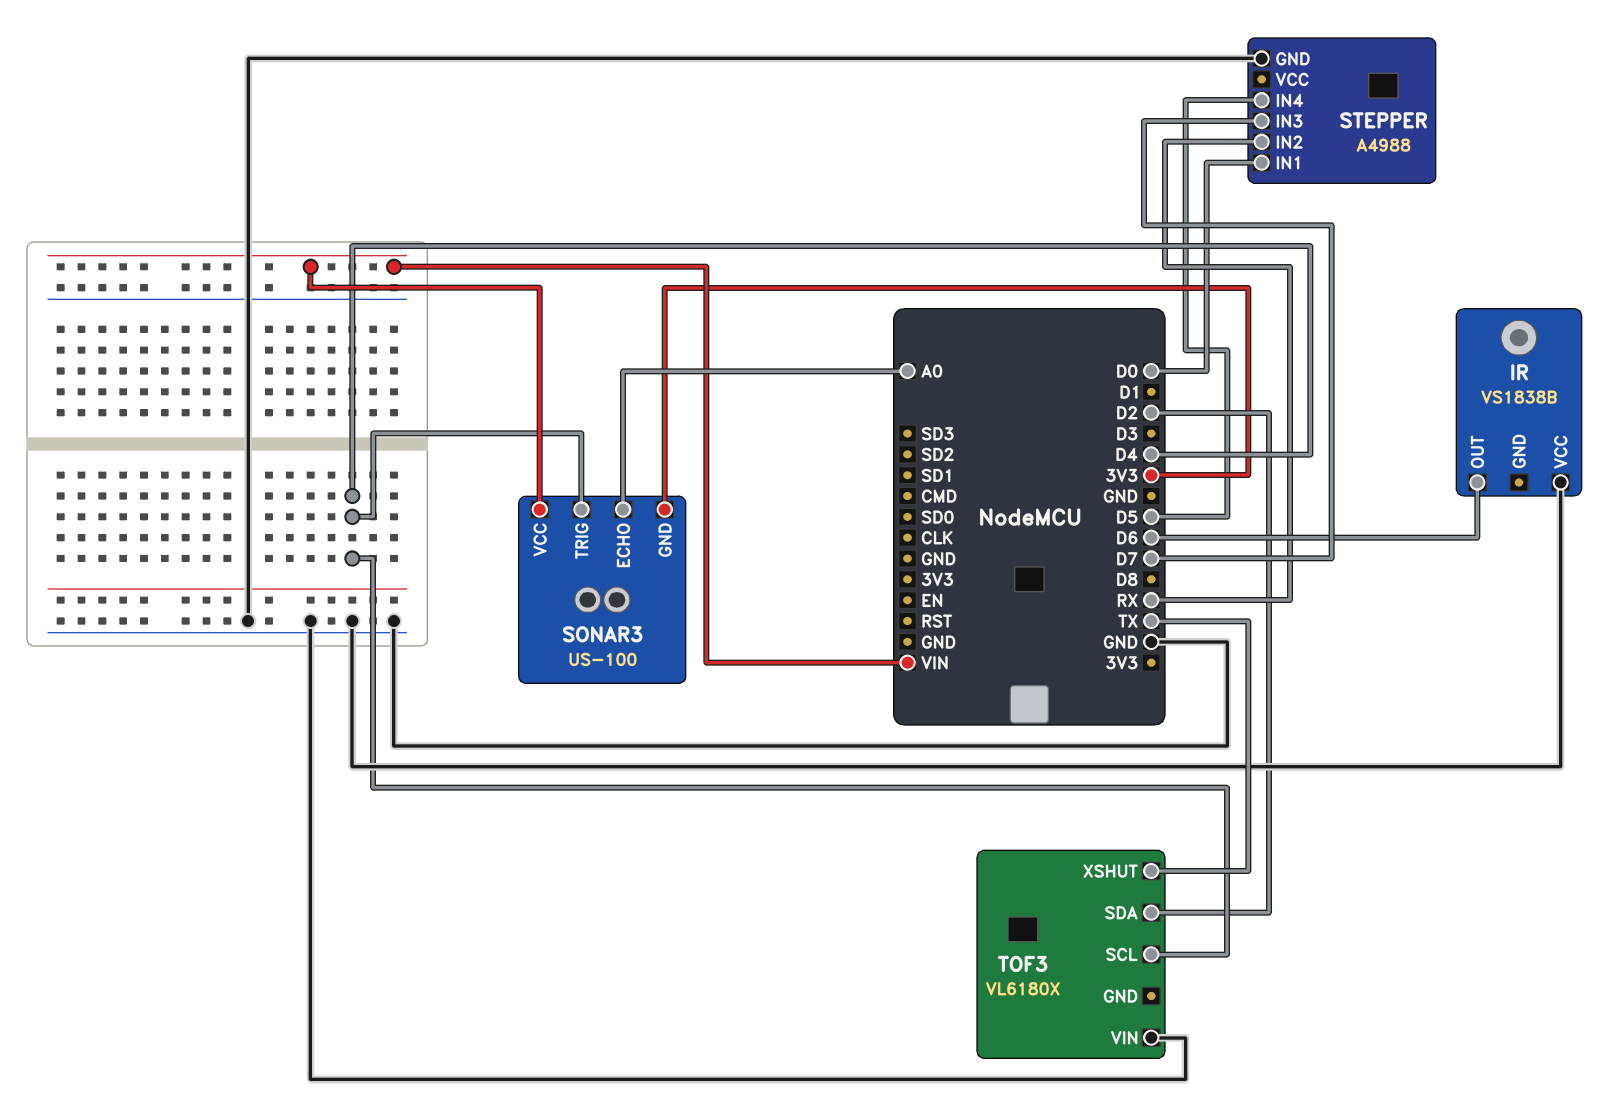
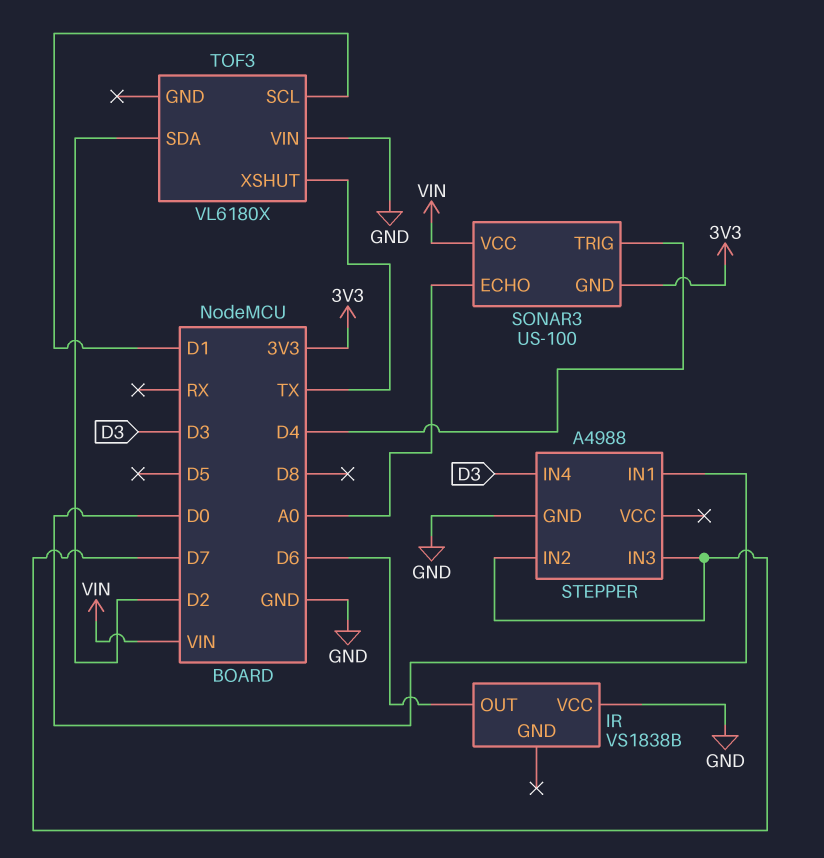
STEPPER pin IN2: RX -> D7
STEPPER pin IN4: D5 -> D3
TOF3 pin SCL: D4 -> D1

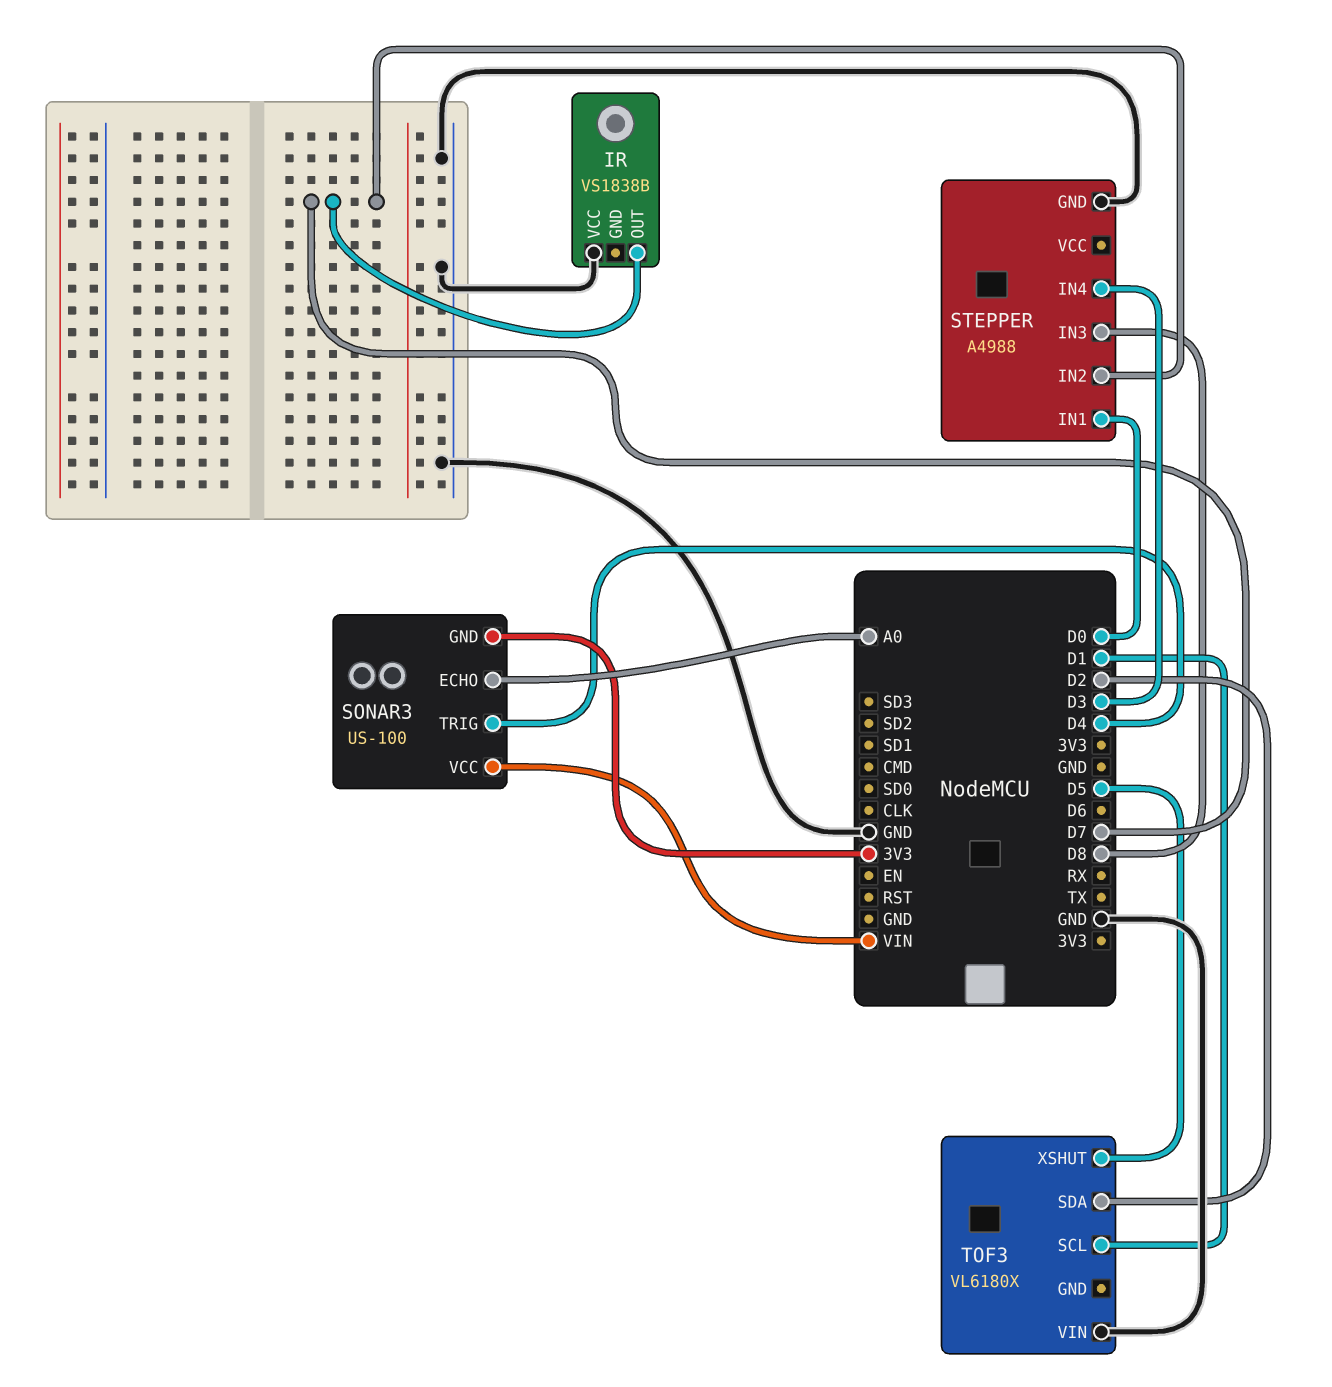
IR pin OUT: D6 -> D7
STEPPER pin IN3: D7 -> D8
TOF3 pin XSHUT: TX -> D5

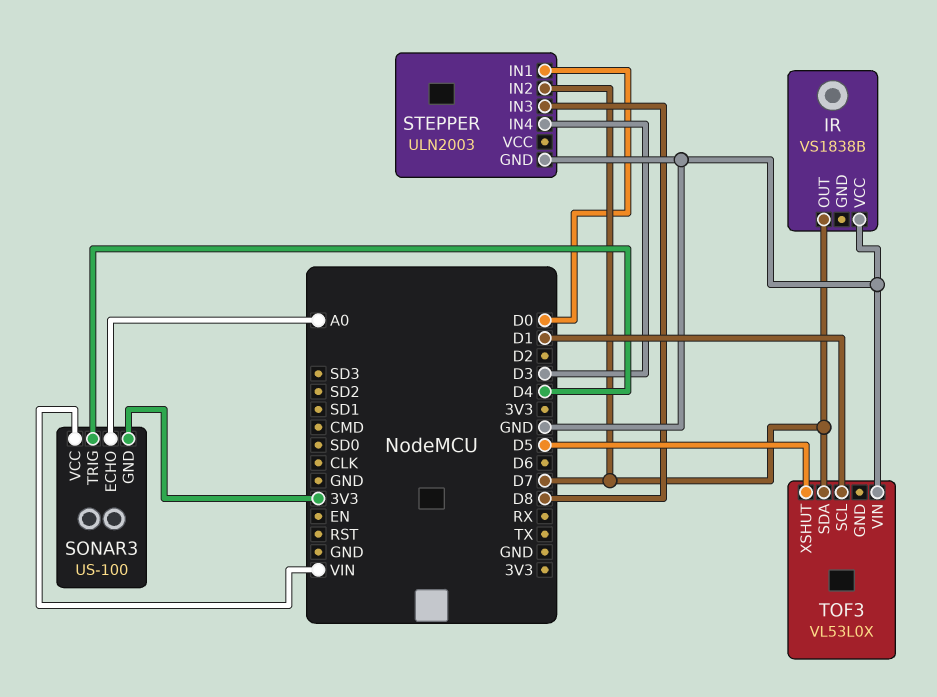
STEPPER: A4988 -> ULN2003
TOF3: VL6180X -> VL53L0X
TOF3 pin SDA: D2 -> D7

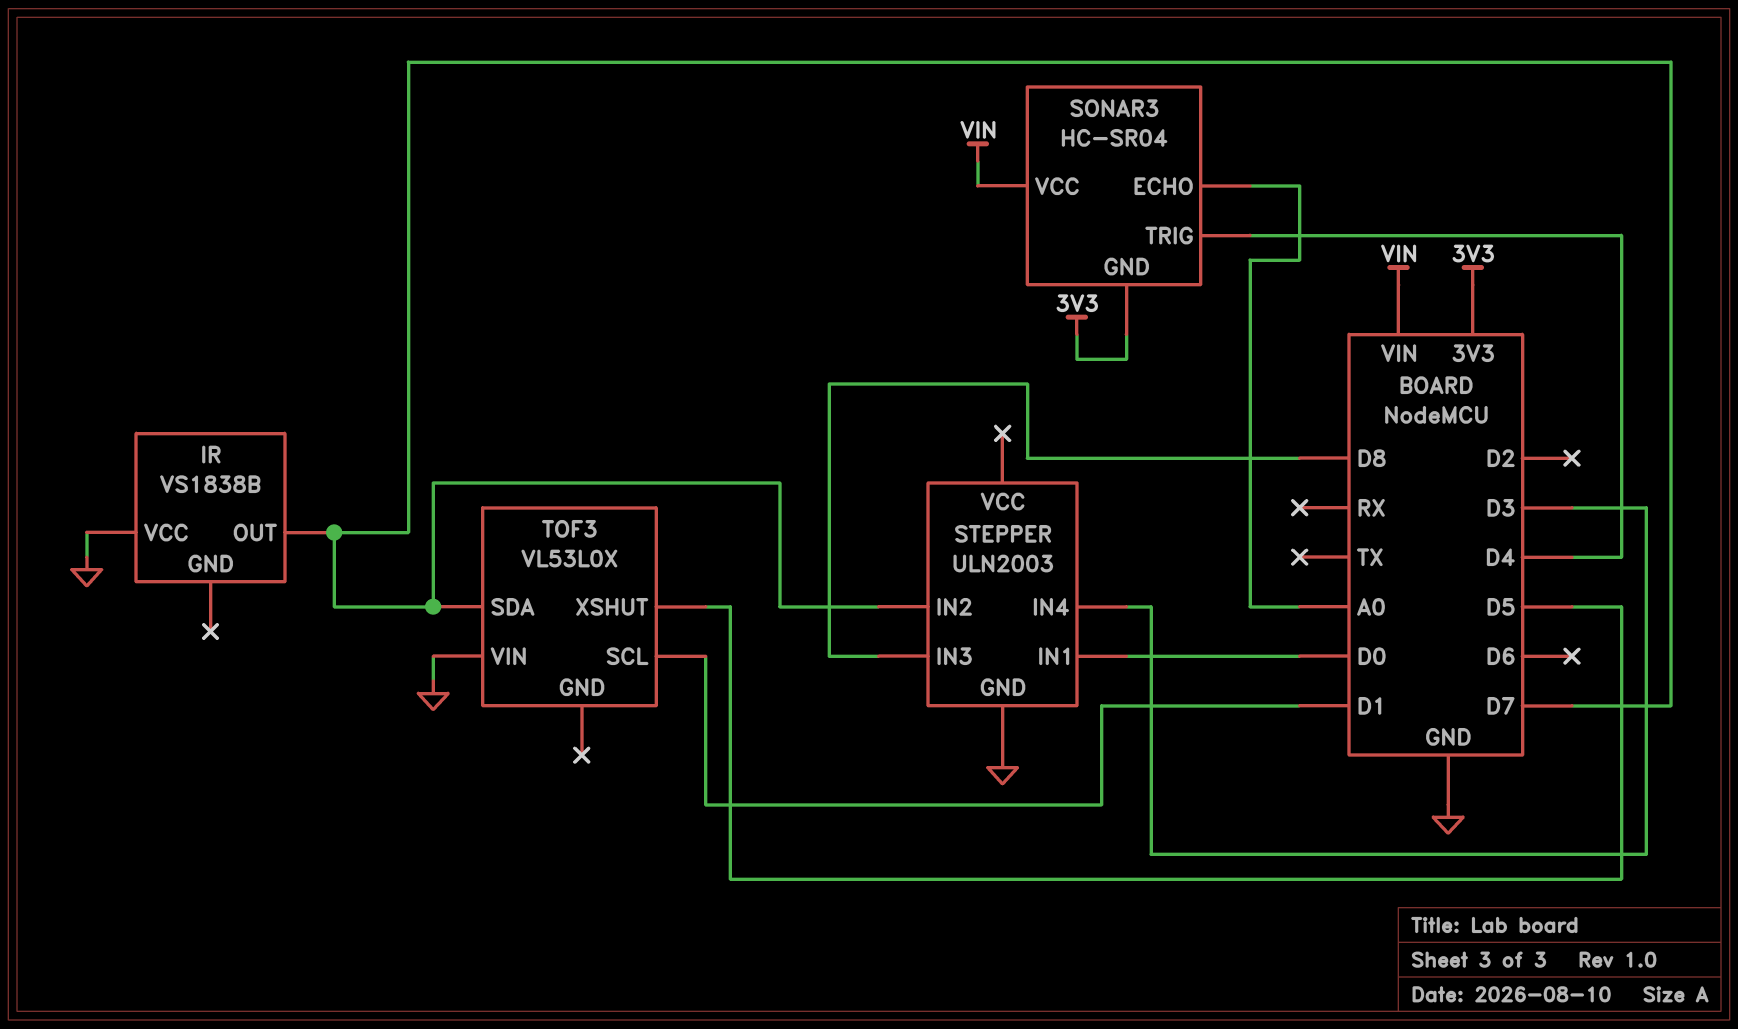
SONAR3: US-100 -> HC-SR04

